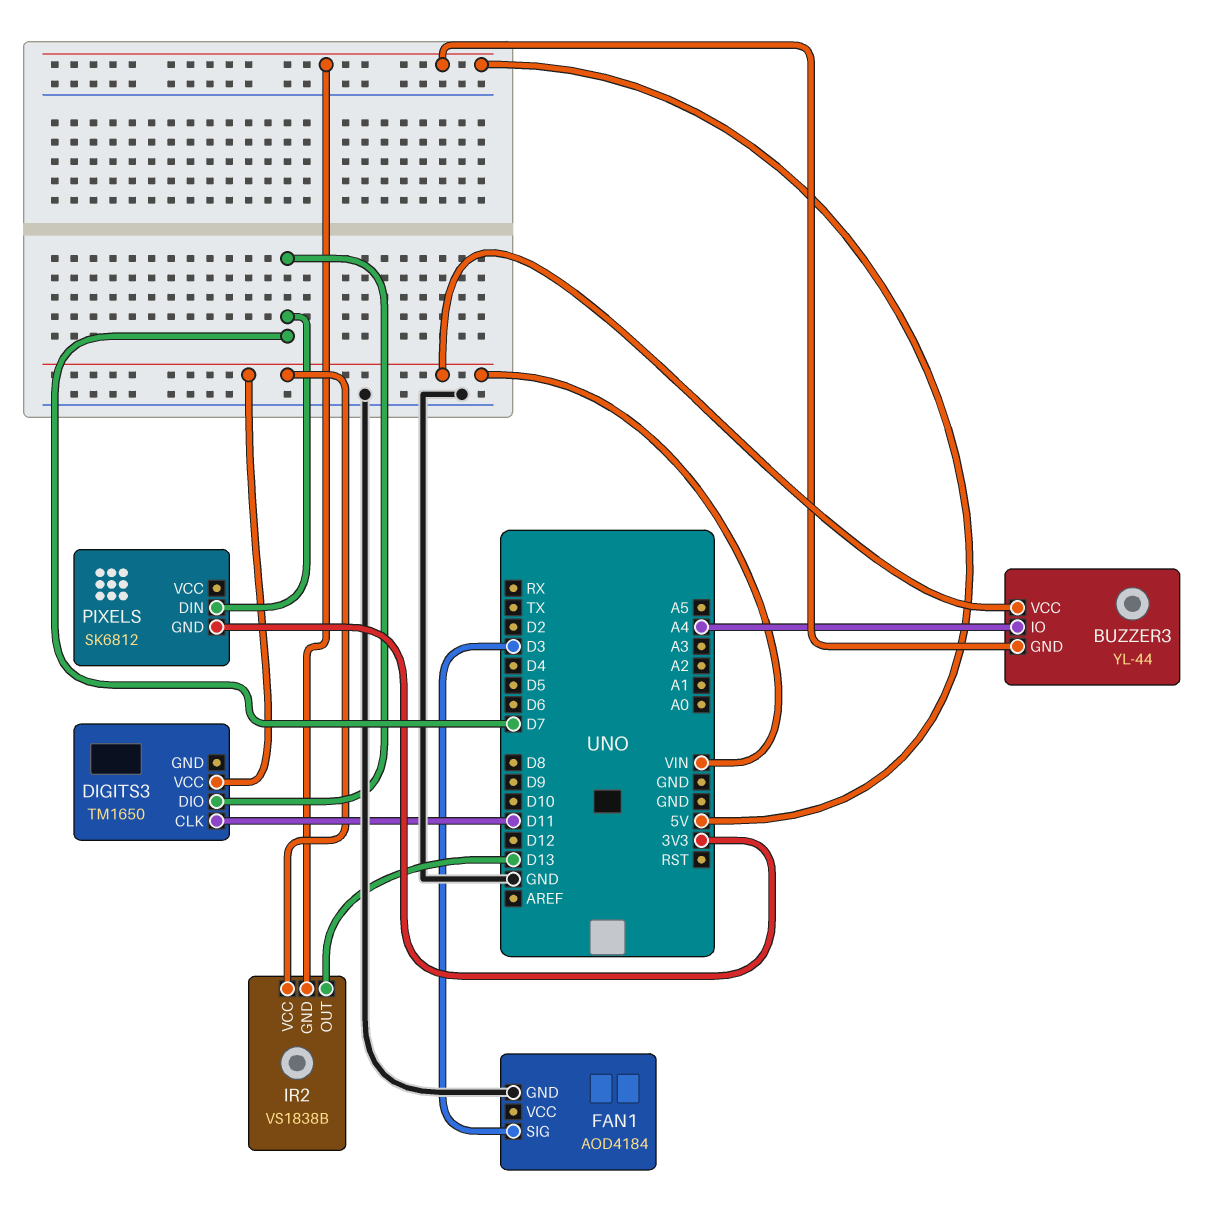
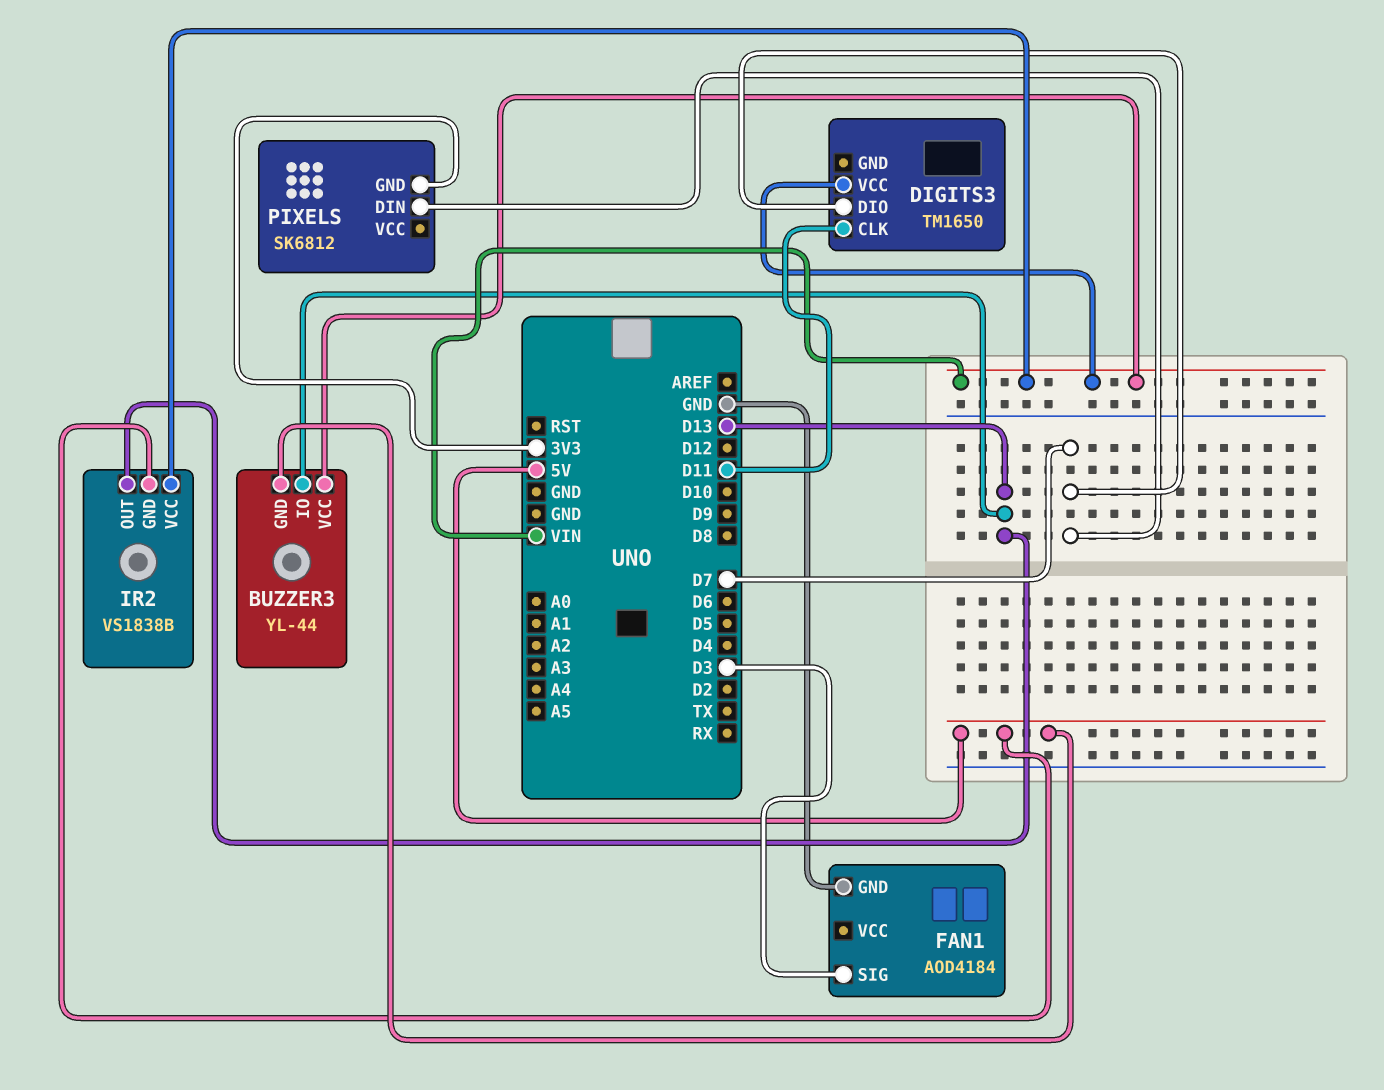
BUZZER3 pin IO: A4 -> D13

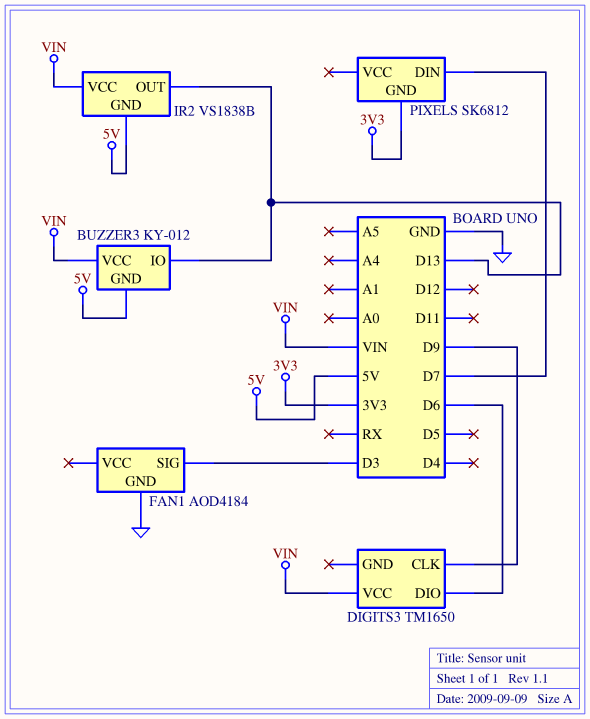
BUZZER3: YL-44 -> KY-012
DIGITS3 pin CLK: D11 -> D9
DIGITS3 pin DIO: D7 -> D6

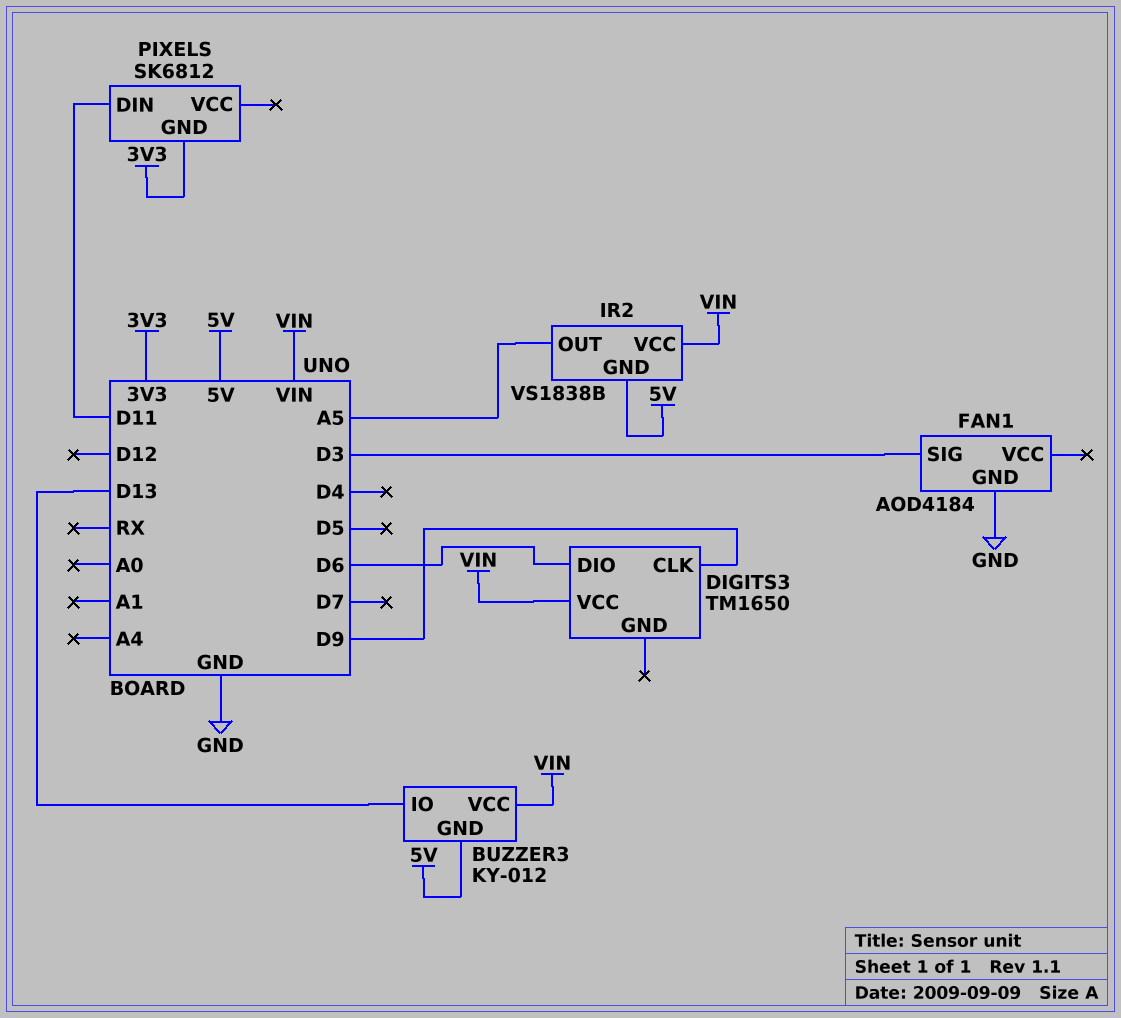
IR2 pin OUT: D13 -> A5
PIXELS pin DIN: D7 -> D11

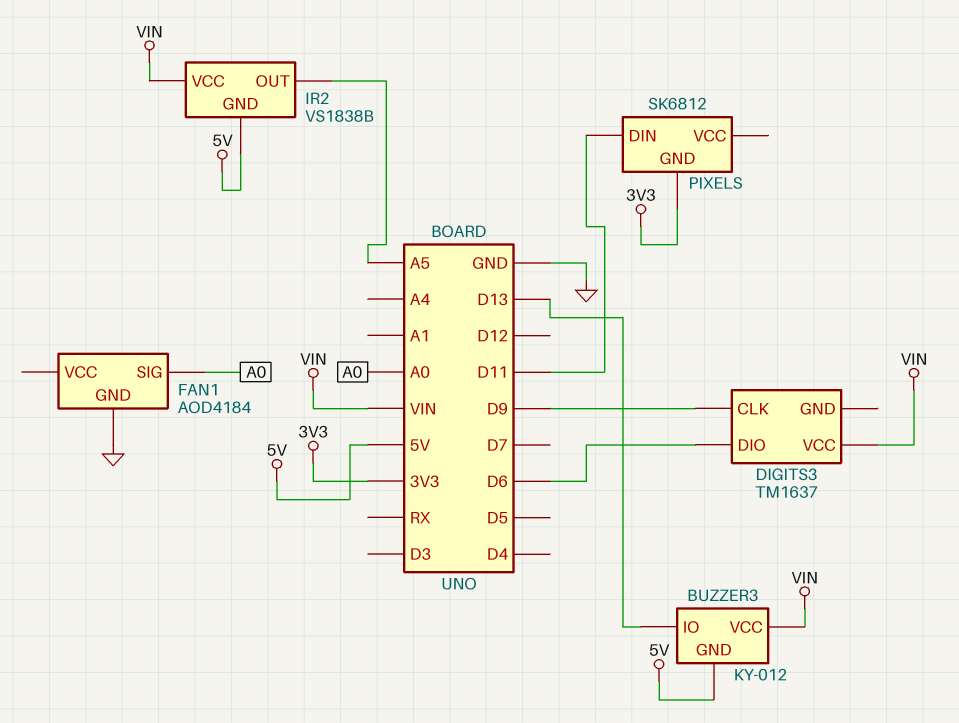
DIGITS3: TM1650 -> TM1637
FAN1 pin SIG: D3 -> A0

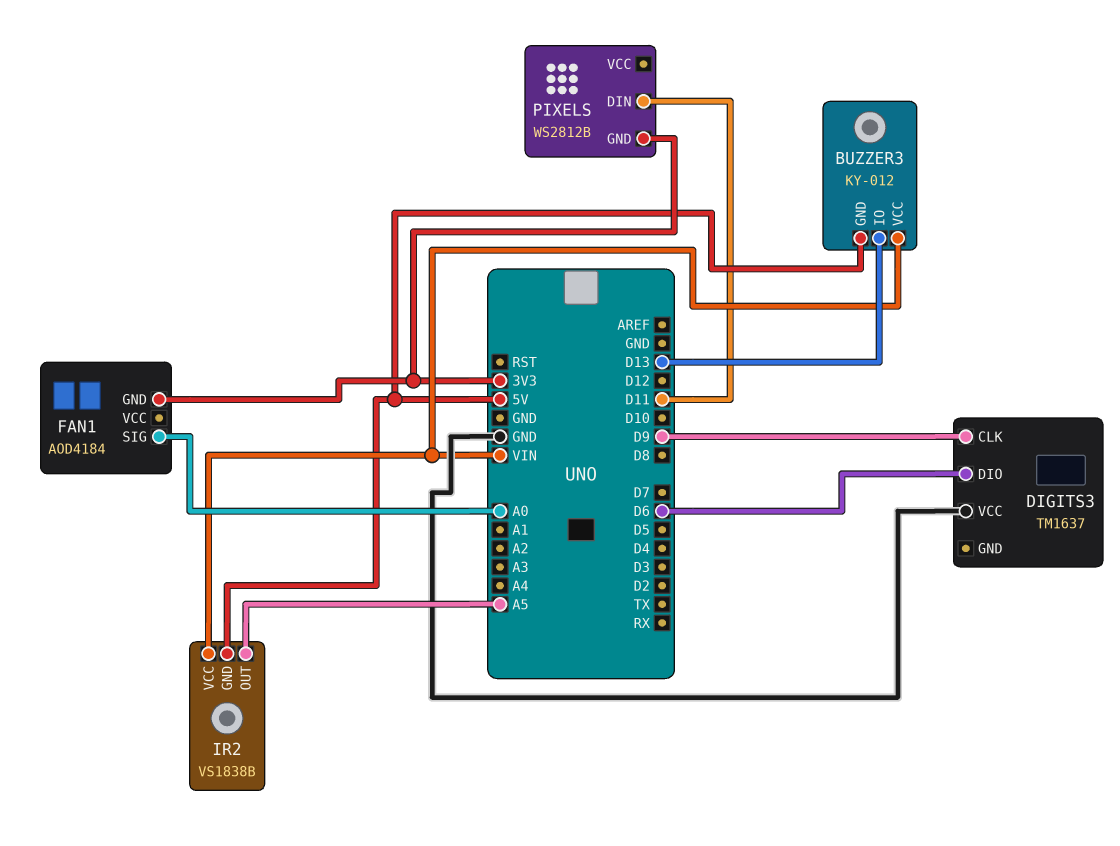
DIGITS3 pin VCC: VIN -> GND
FAN1 pin GND: GND -> 3V3
PIXELS: SK6812 -> WS2812B

